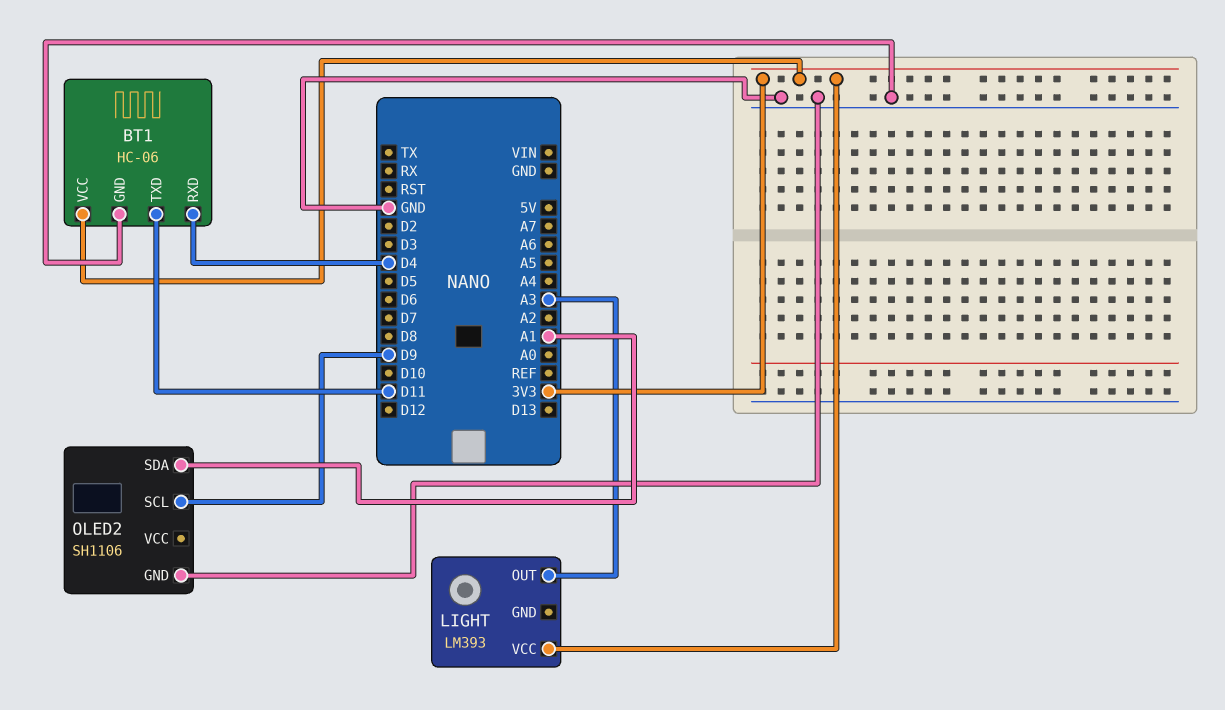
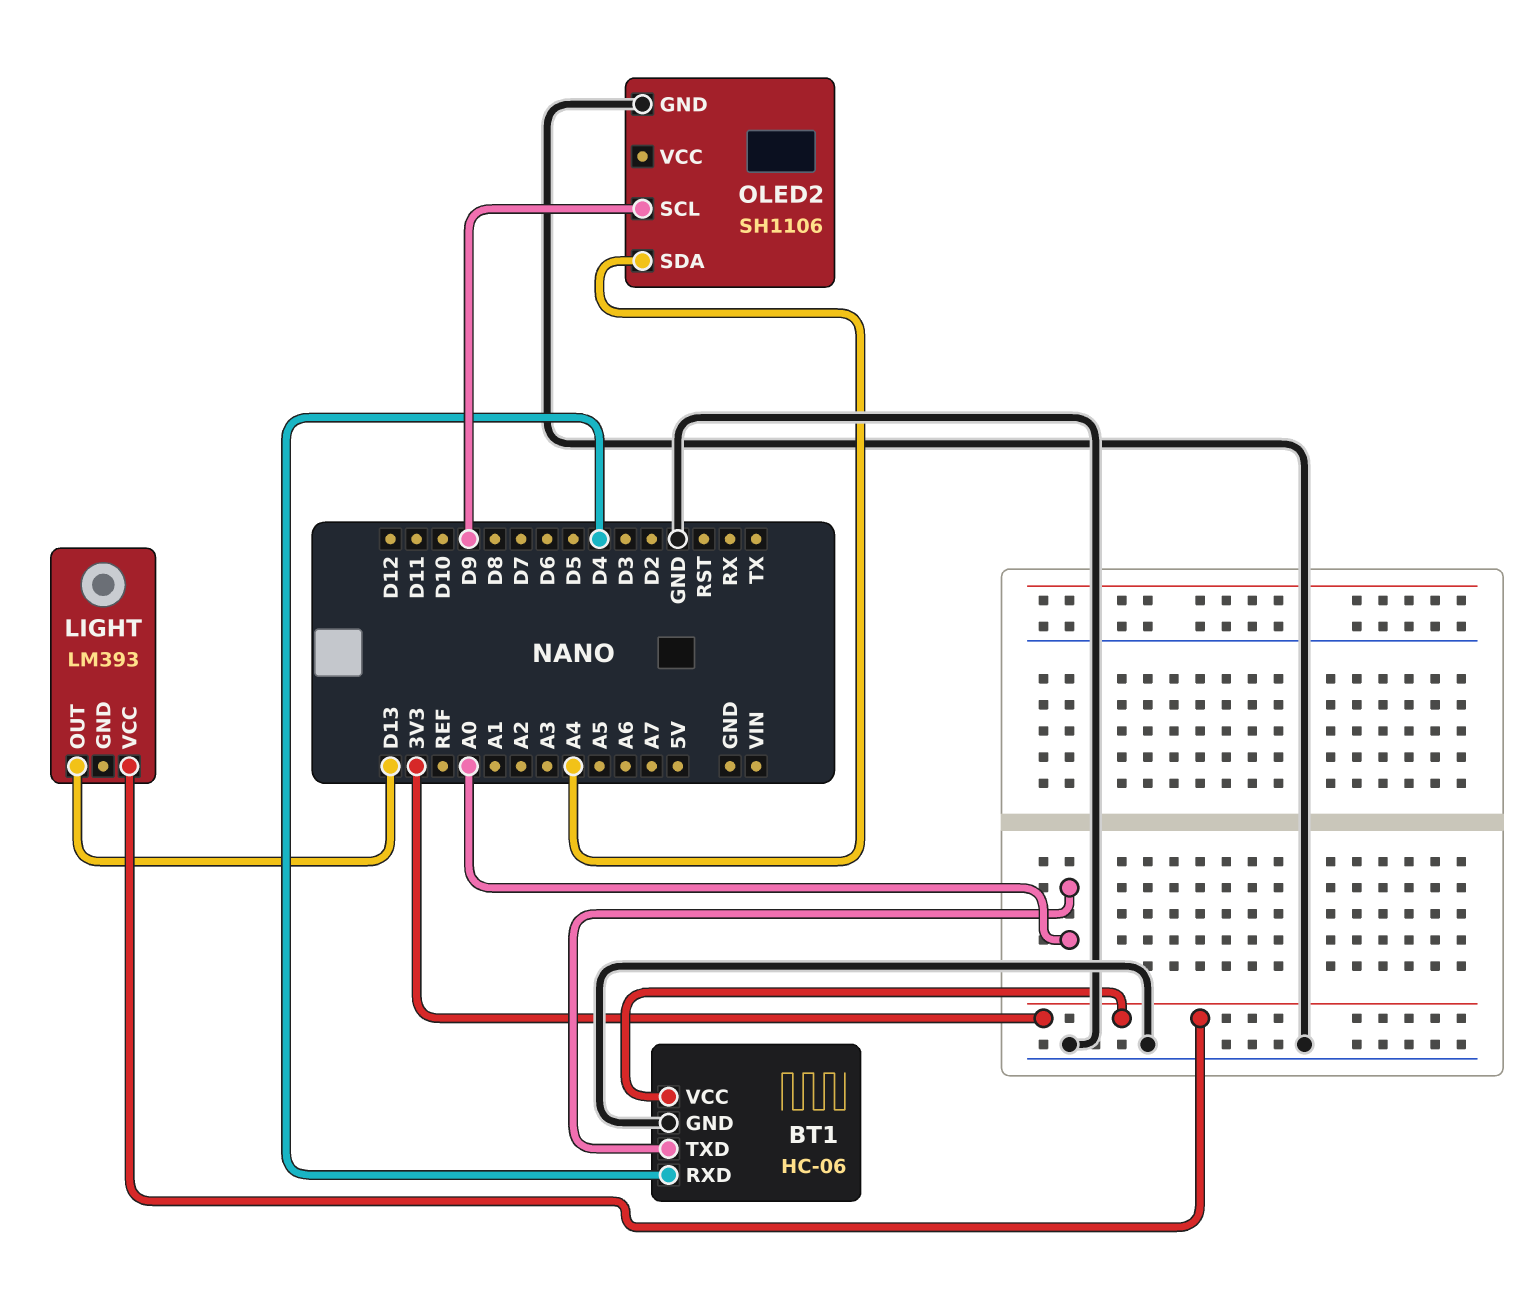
BT1 pin TXD: D11 -> A0
LIGHT pin OUT: A3 -> D13
OLED2 pin SDA: A1 -> A4

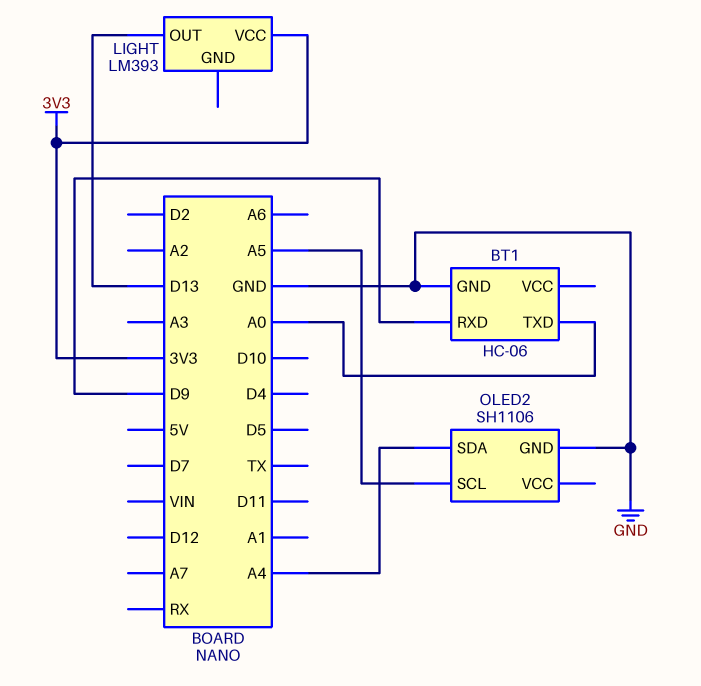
BT1 pin RXD: D4 -> D9
BT1 pin VCC: 3V3 -> none
OLED2 pin SCL: D9 -> A5

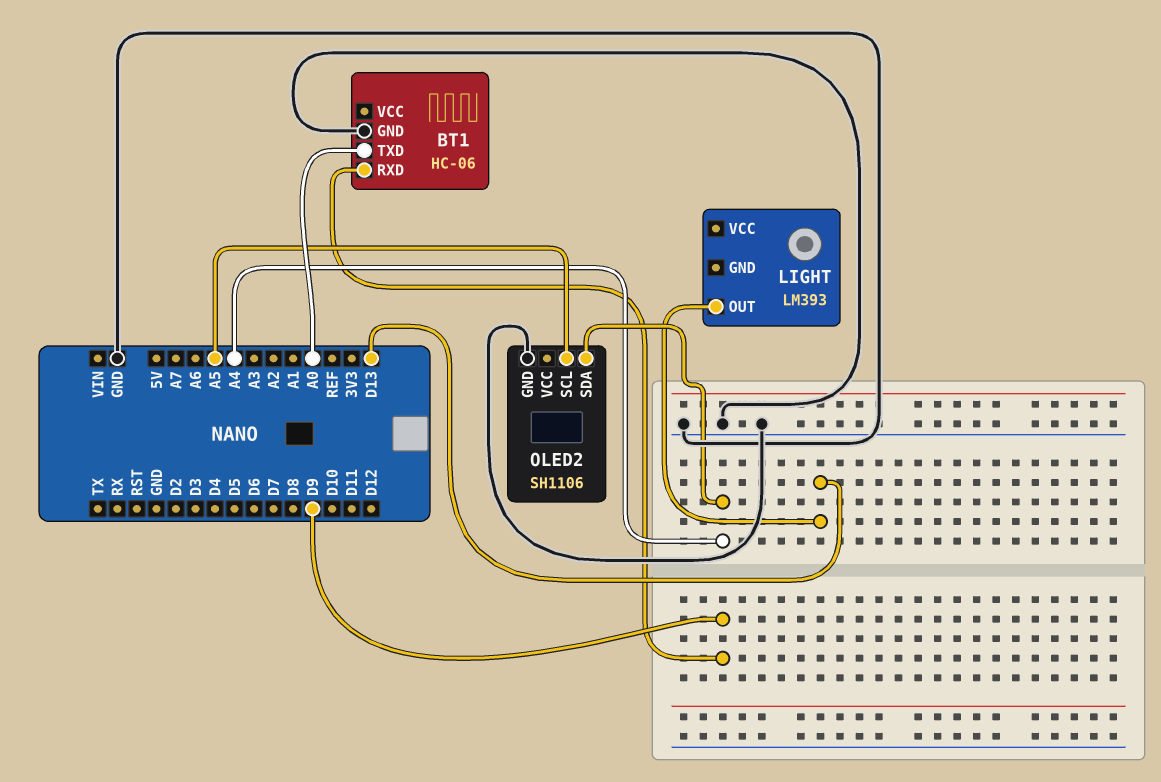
LIGHT pin VCC: 3V3 -> none

